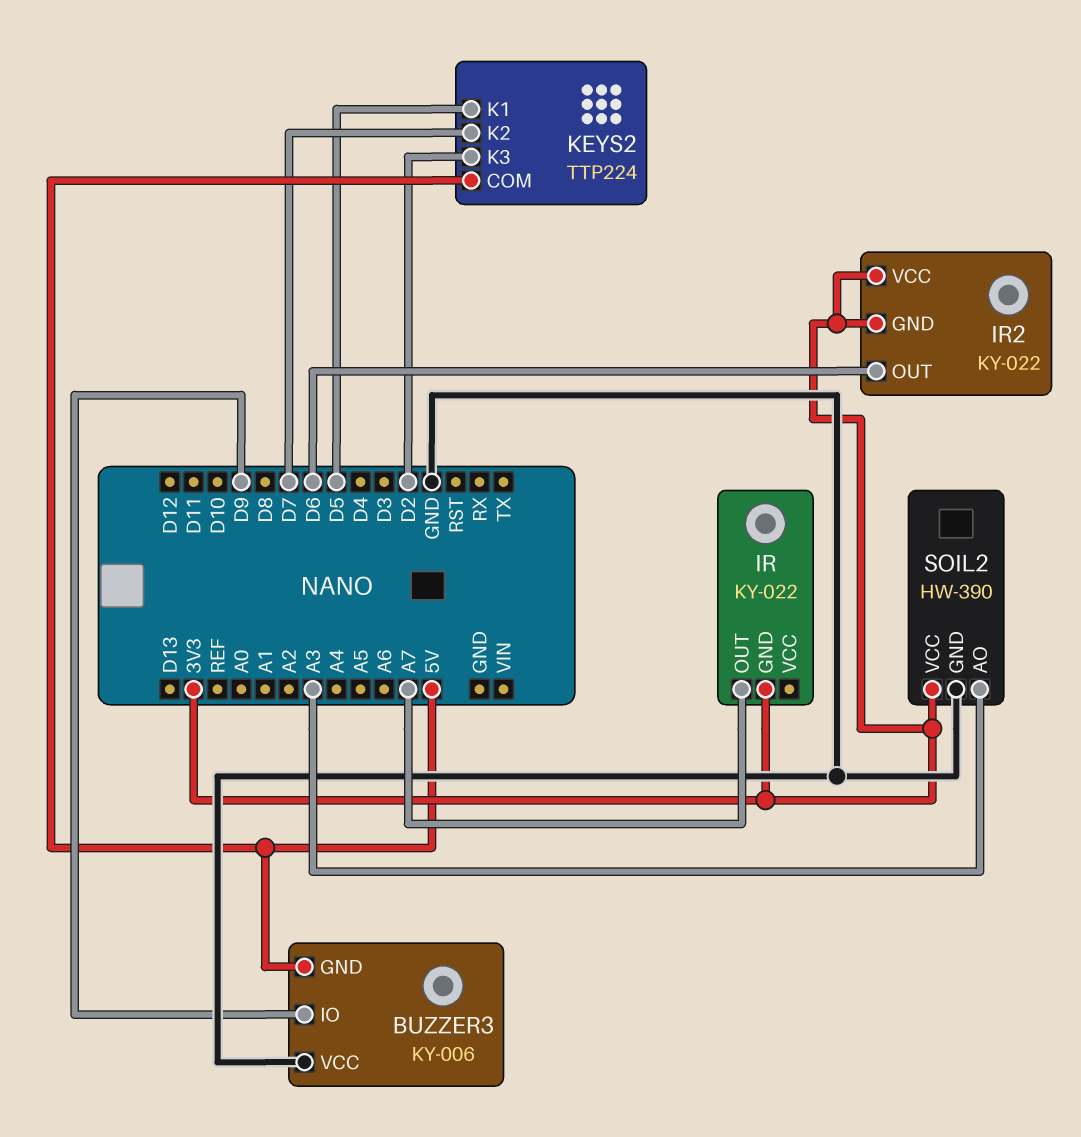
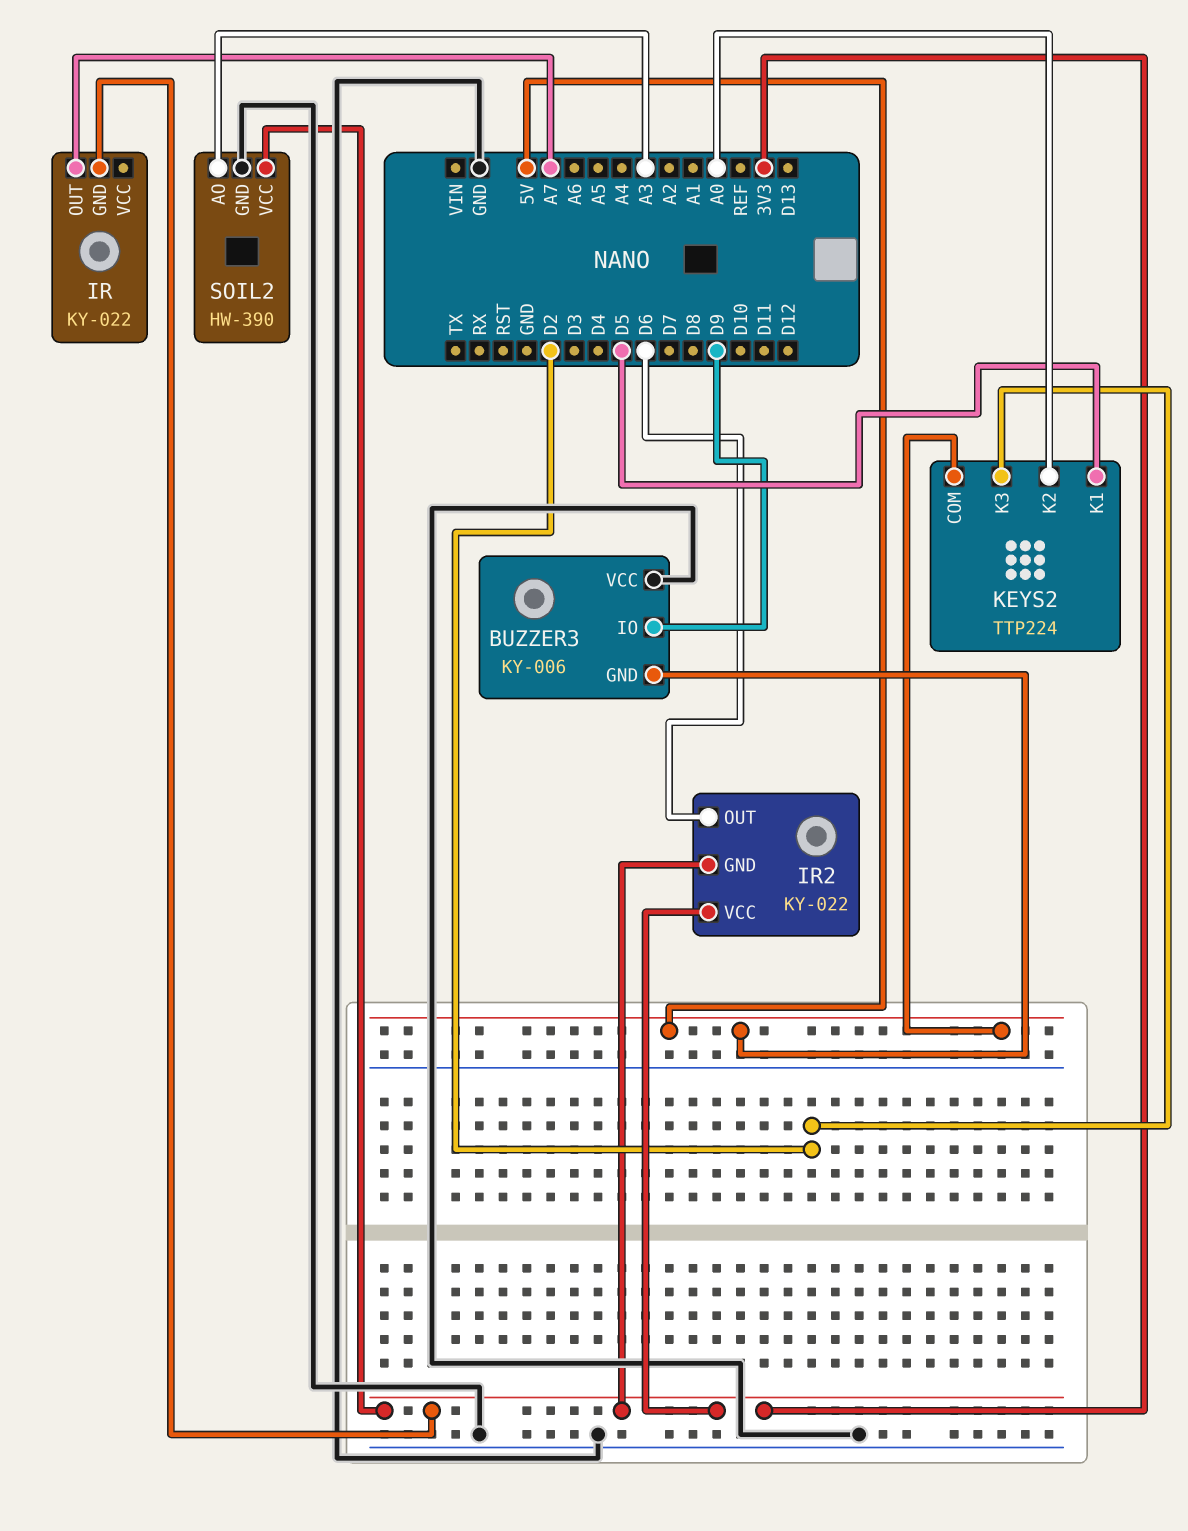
KEYS2 pin K2: D7 -> A0

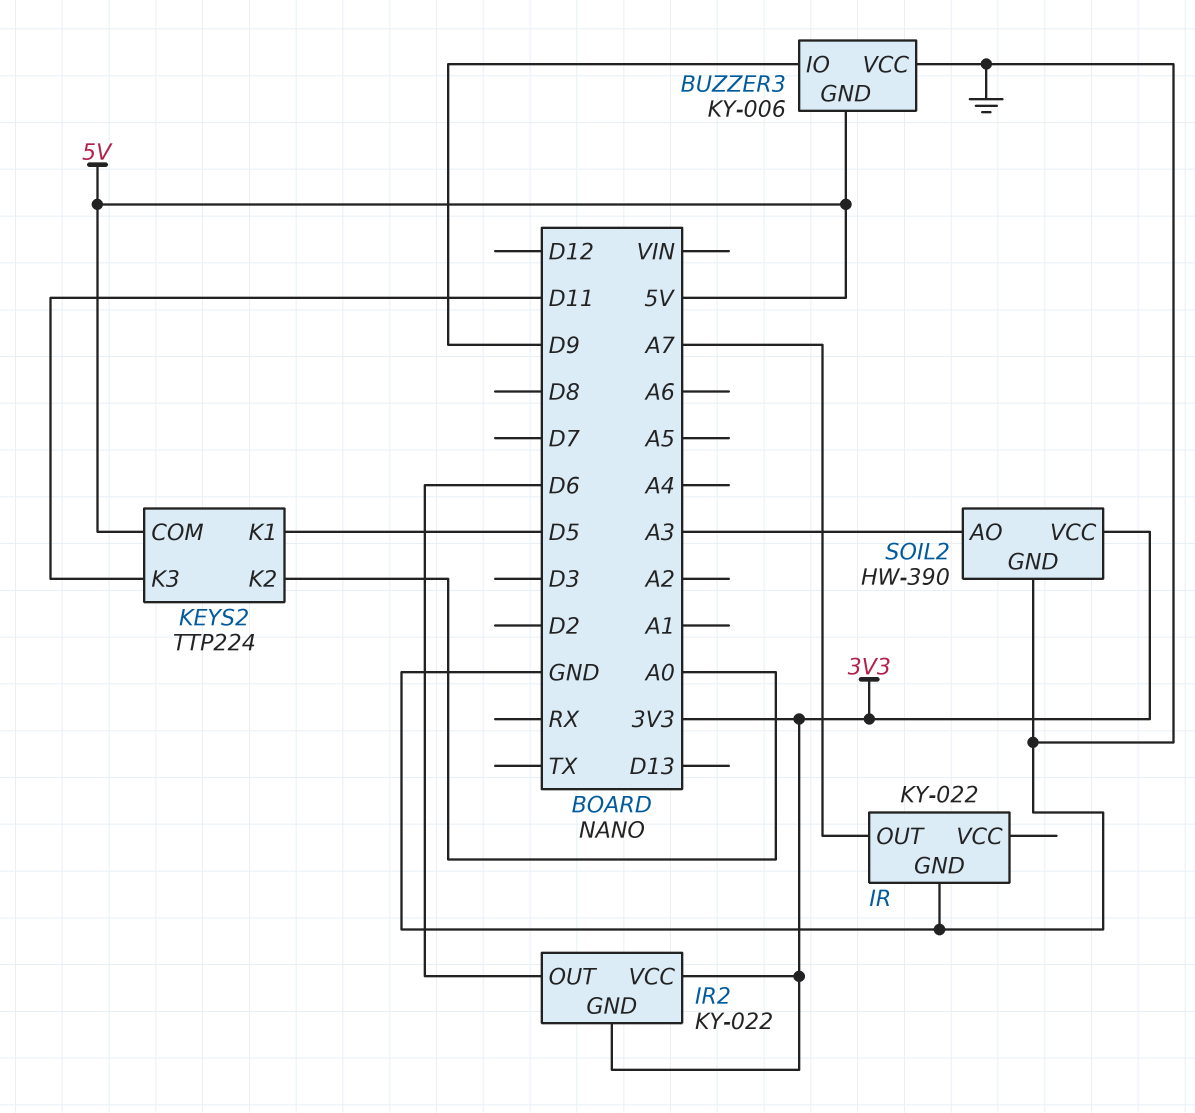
IR pin GND: 3V3 -> GND
KEYS2 pin K3: D2 -> D11

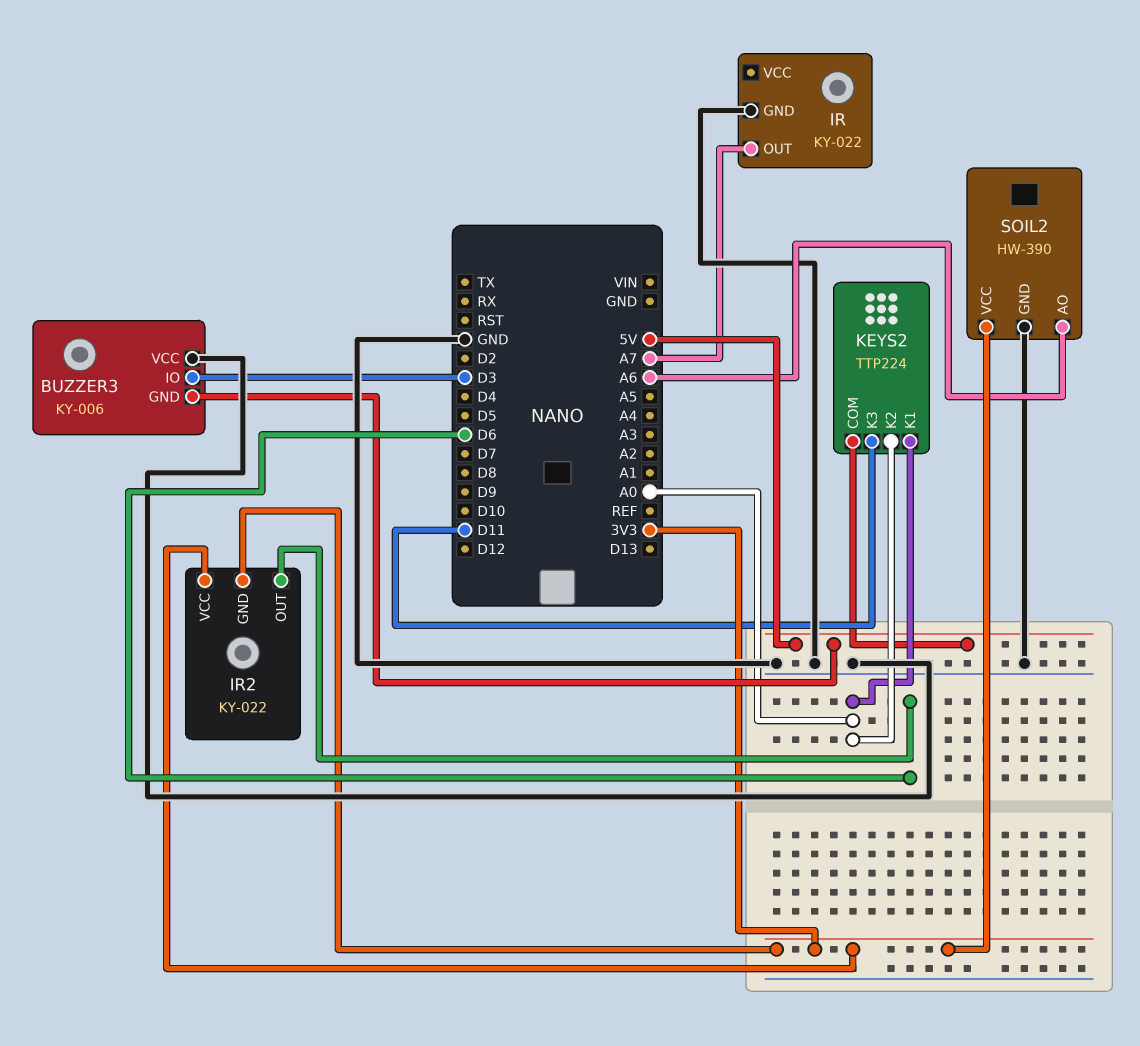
BUZZER3 pin IO: D9 -> D3
KEYS2 pin K1: D5 -> A0
SOIL2 pin AO: A3 -> A6

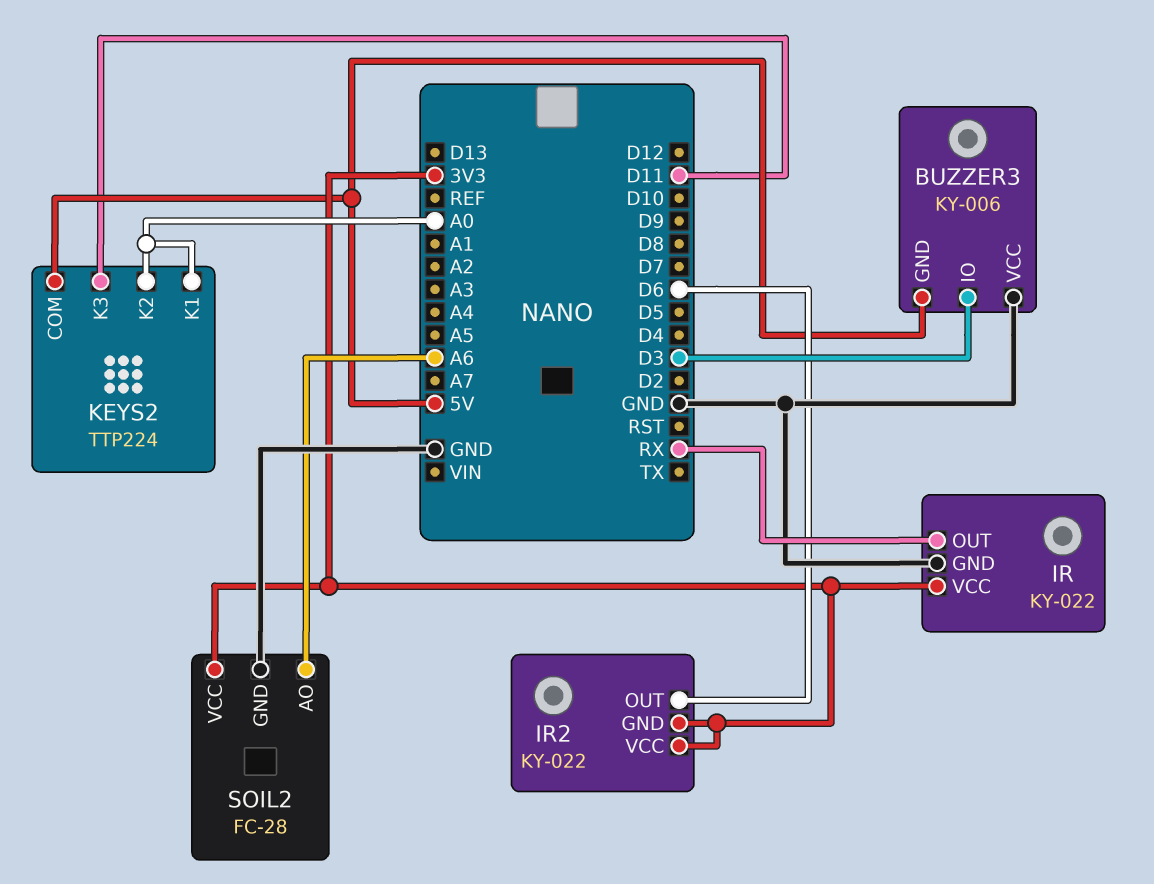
IR pin OUT: A7 -> RX
IR pin VCC: none -> 3V3
SOIL2: HW-390 -> FC-28

